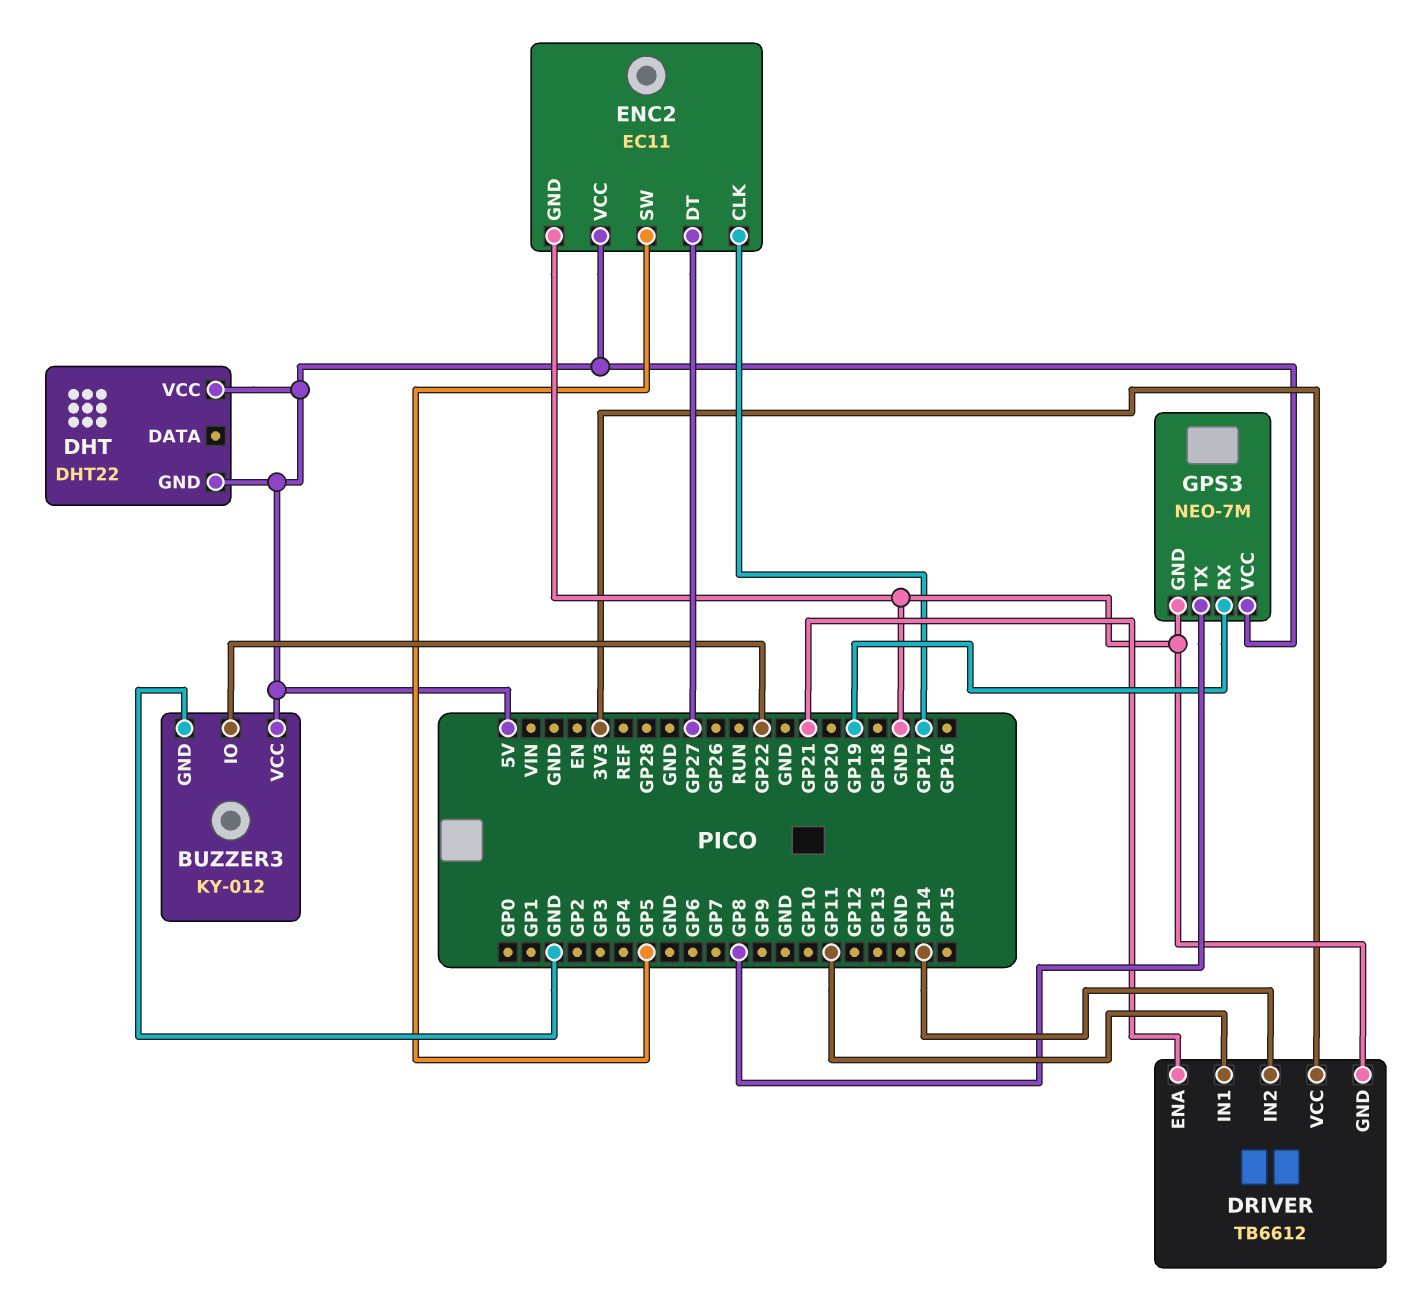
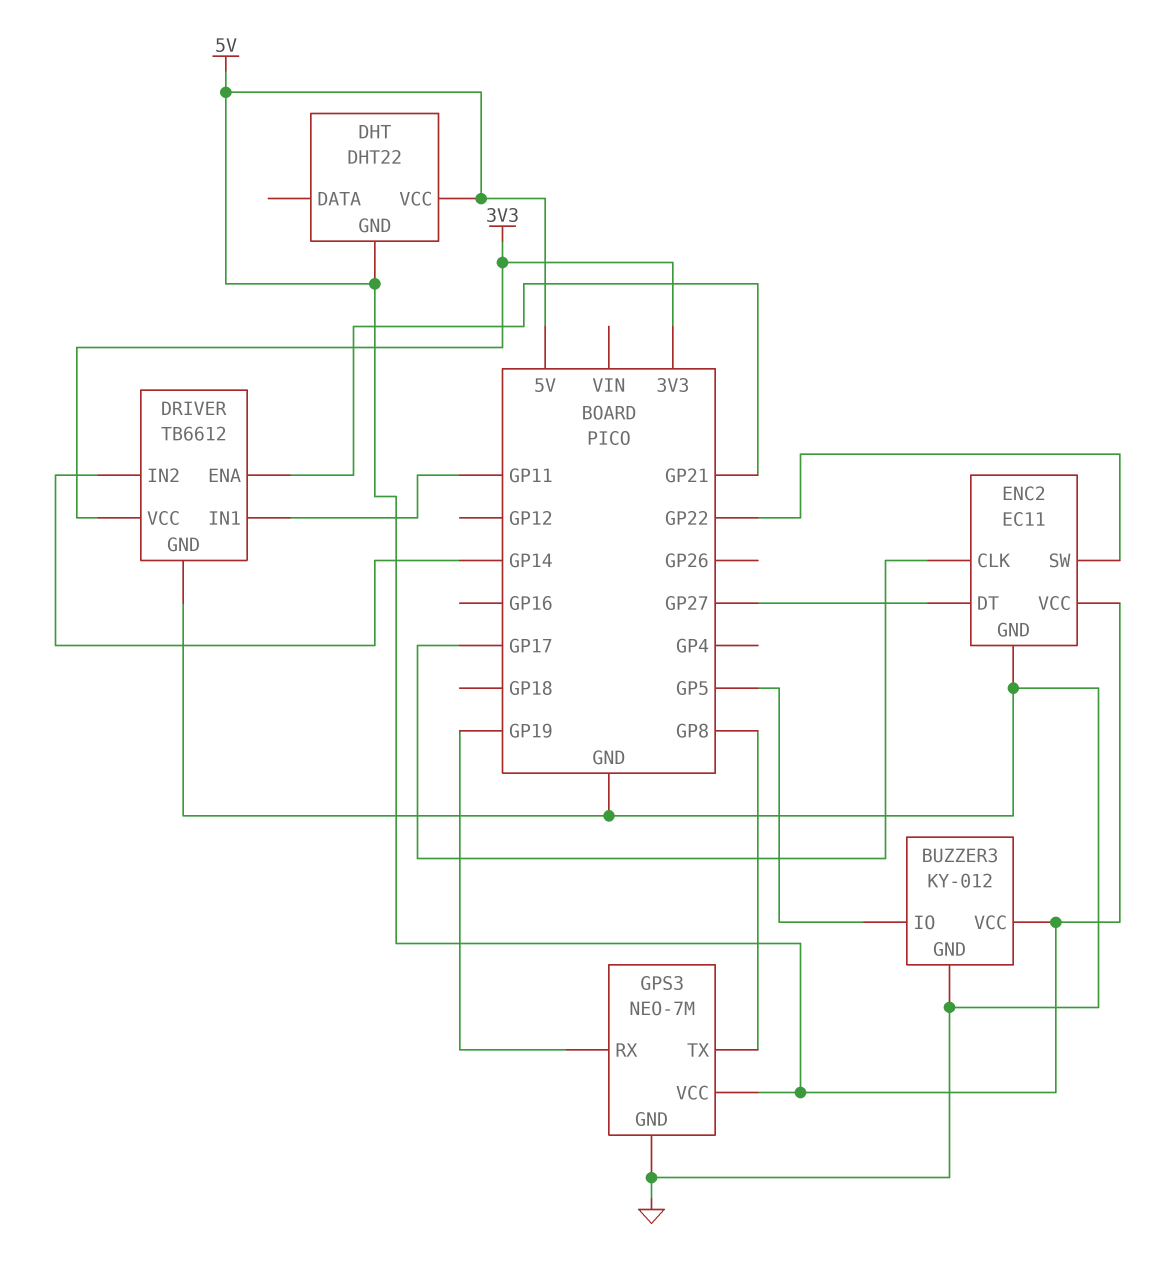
BUZZER3 pin IO: GP22 -> GP5
ENC2 pin SW: GP5 -> GP22

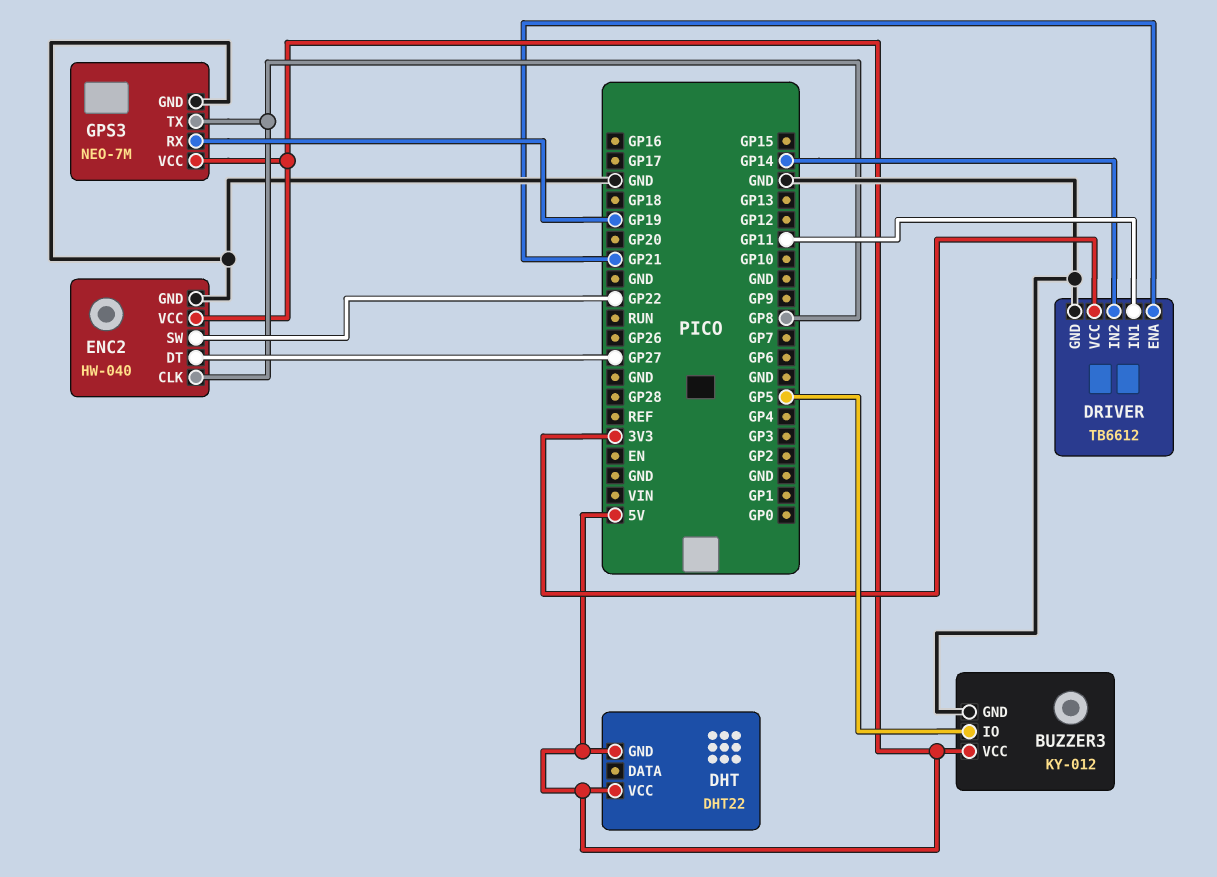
ENC2: EC11 -> HW-040
ENC2 pin CLK: GP17 -> GP8

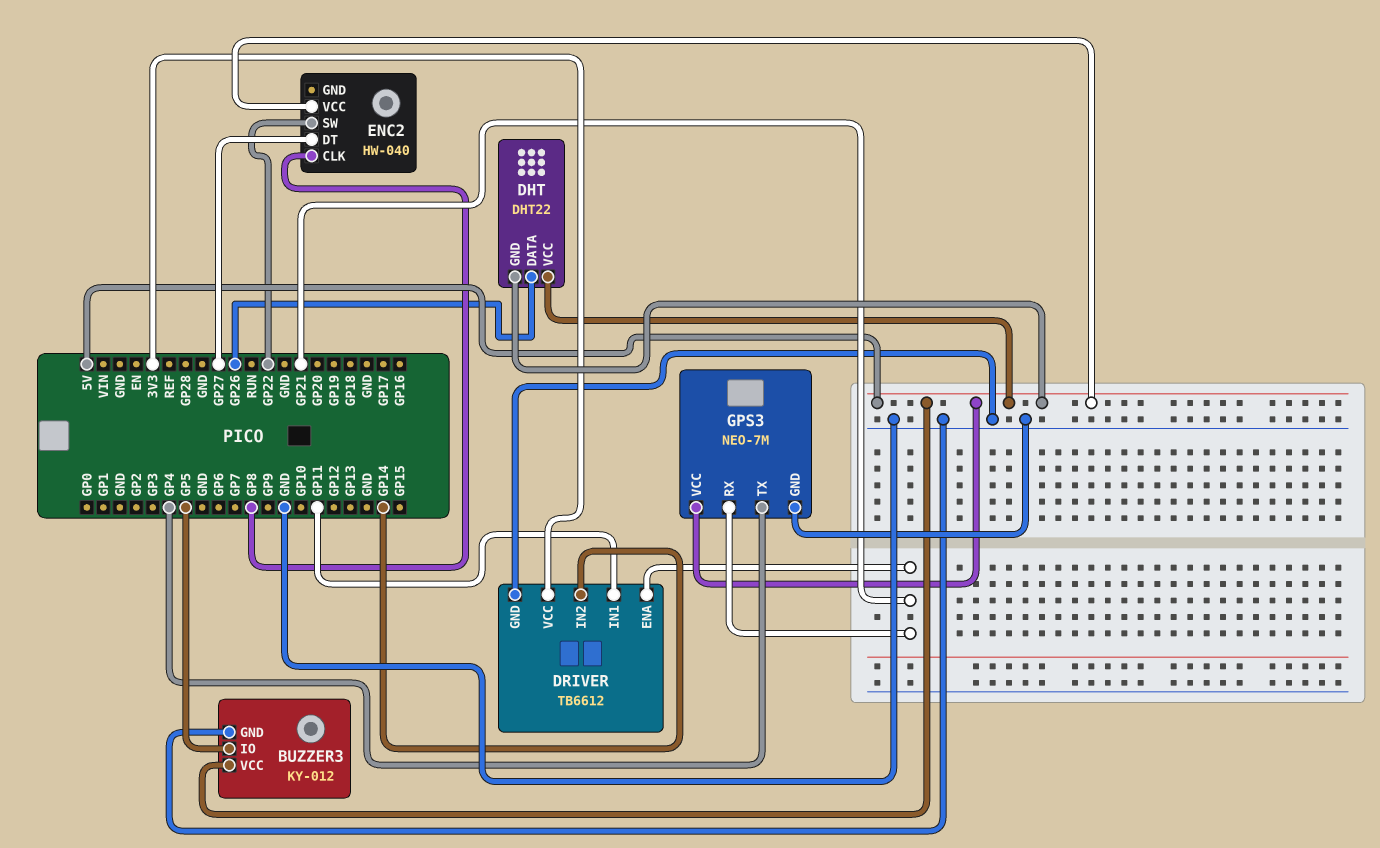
DHT pin DATA: none -> GP26
ENC2 pin GND: GND -> none
GPS3 pin RX: GP19 -> GP21
GPS3 pin TX: GP8 -> GP4

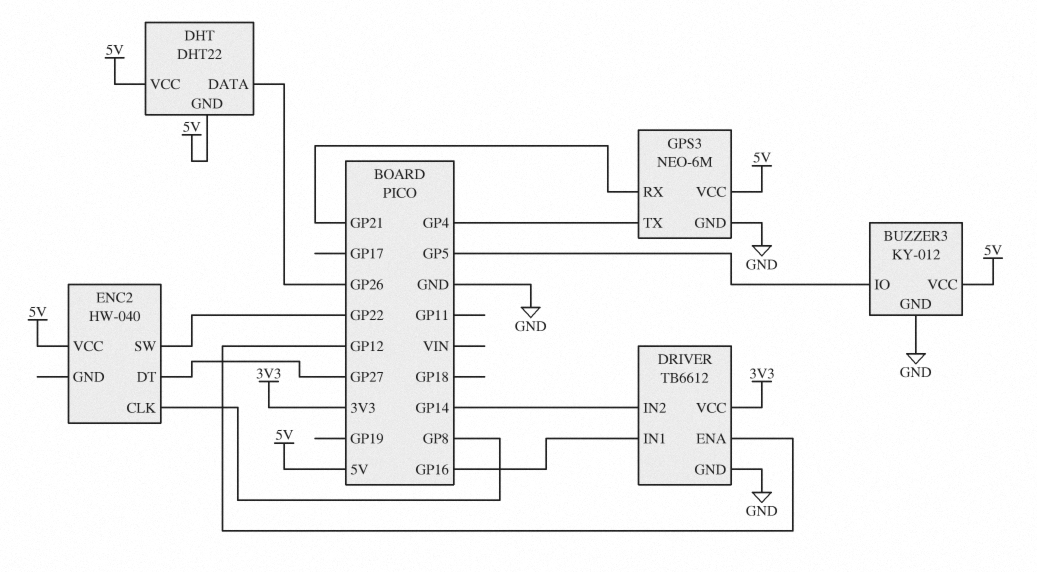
DRIVER pin ENA: GP21 -> GP12
DRIVER pin IN1: GP11 -> GP16
GPS3: NEO-7M -> NEO-6M

